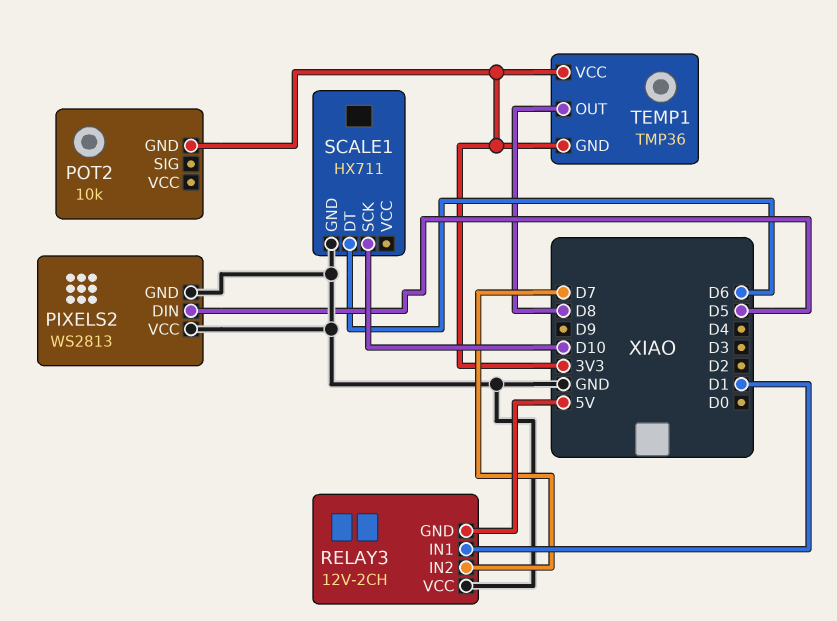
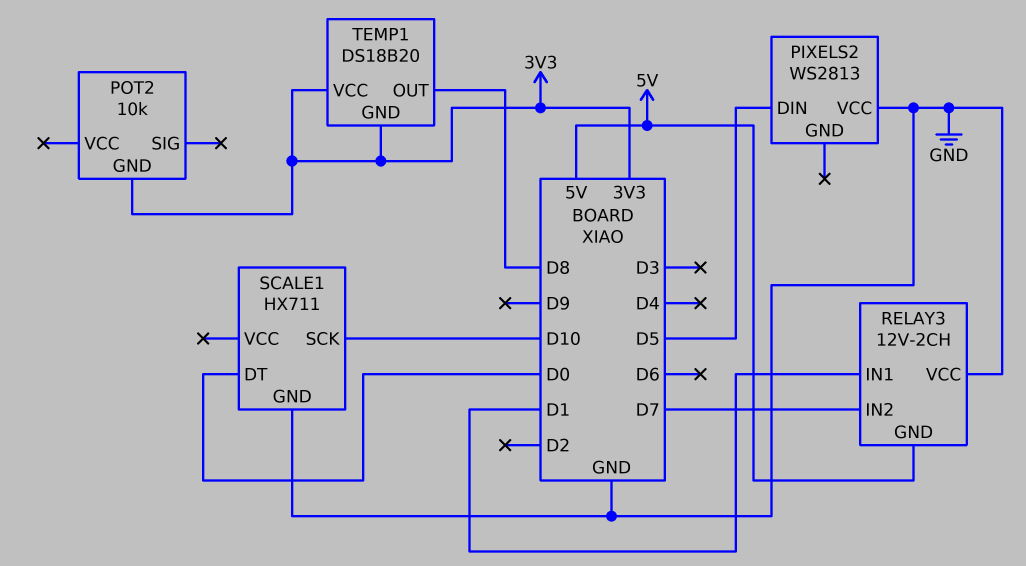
PIXELS2 pin GND: GND -> none
SCALE1 pin DT: D6 -> D0
TEMP1: TMP36 -> DS18B20

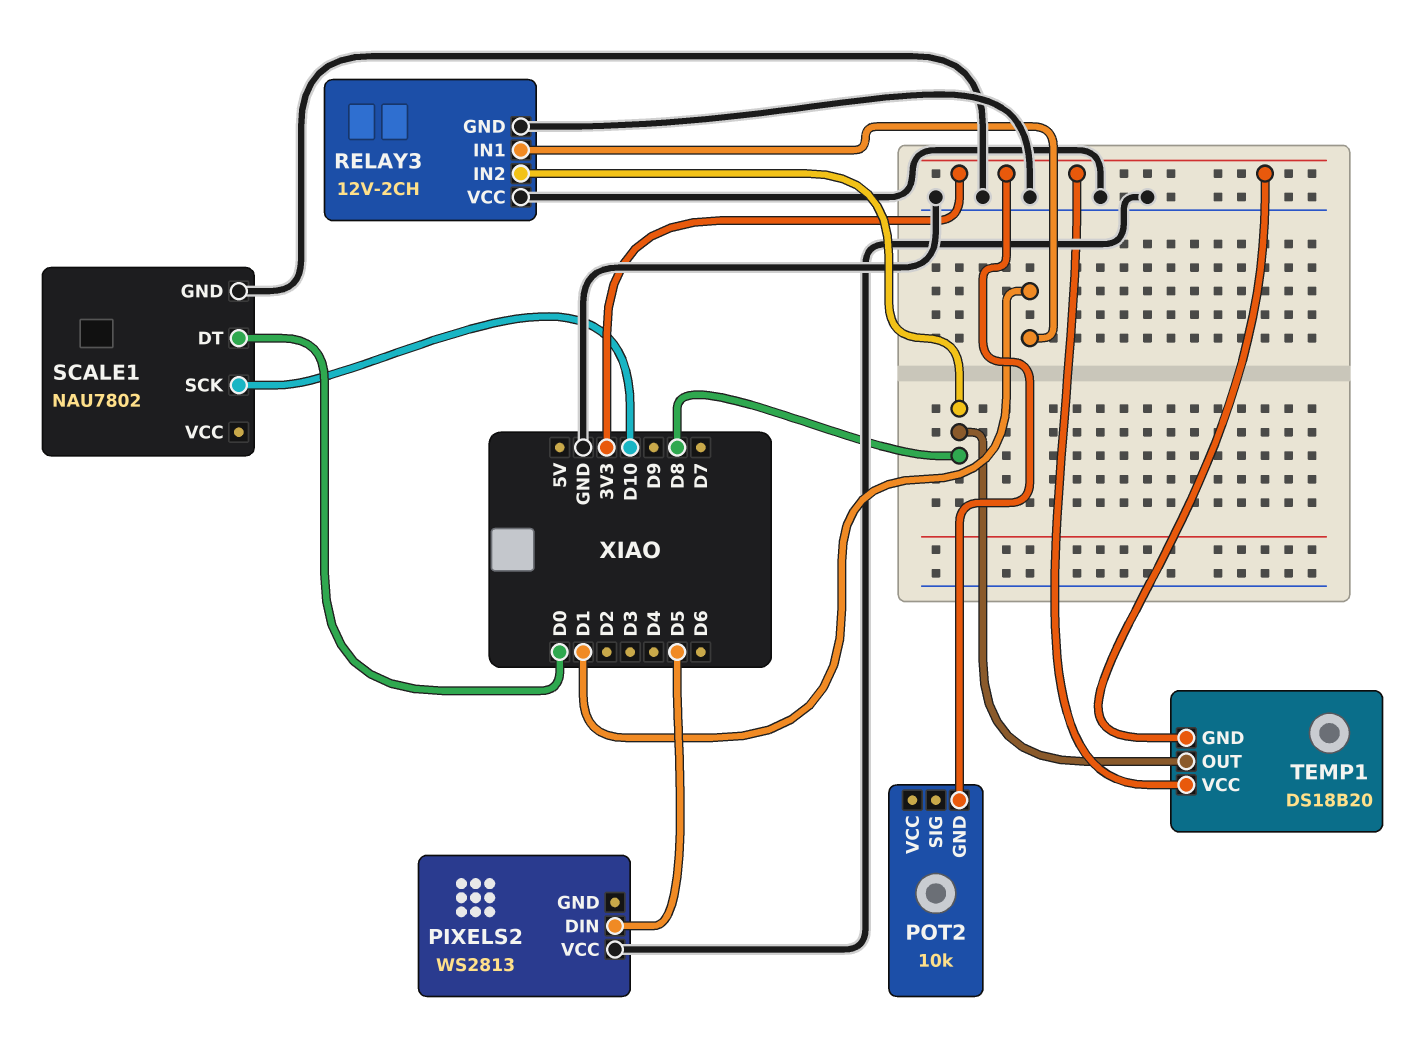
RELAY3 pin GND: 5V -> GND
RELAY3 pin IN2: D7 -> D8
SCALE1: HX711 -> NAU7802

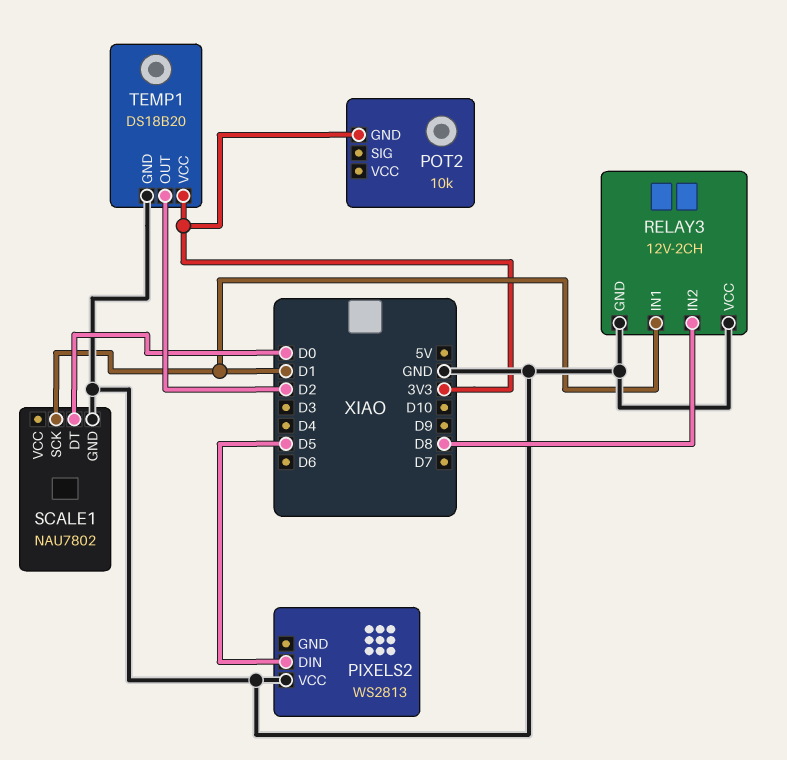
SCALE1 pin SCK: D10 -> D1
TEMP1 pin GND: 3V3 -> GND
TEMP1 pin OUT: D8 -> D2

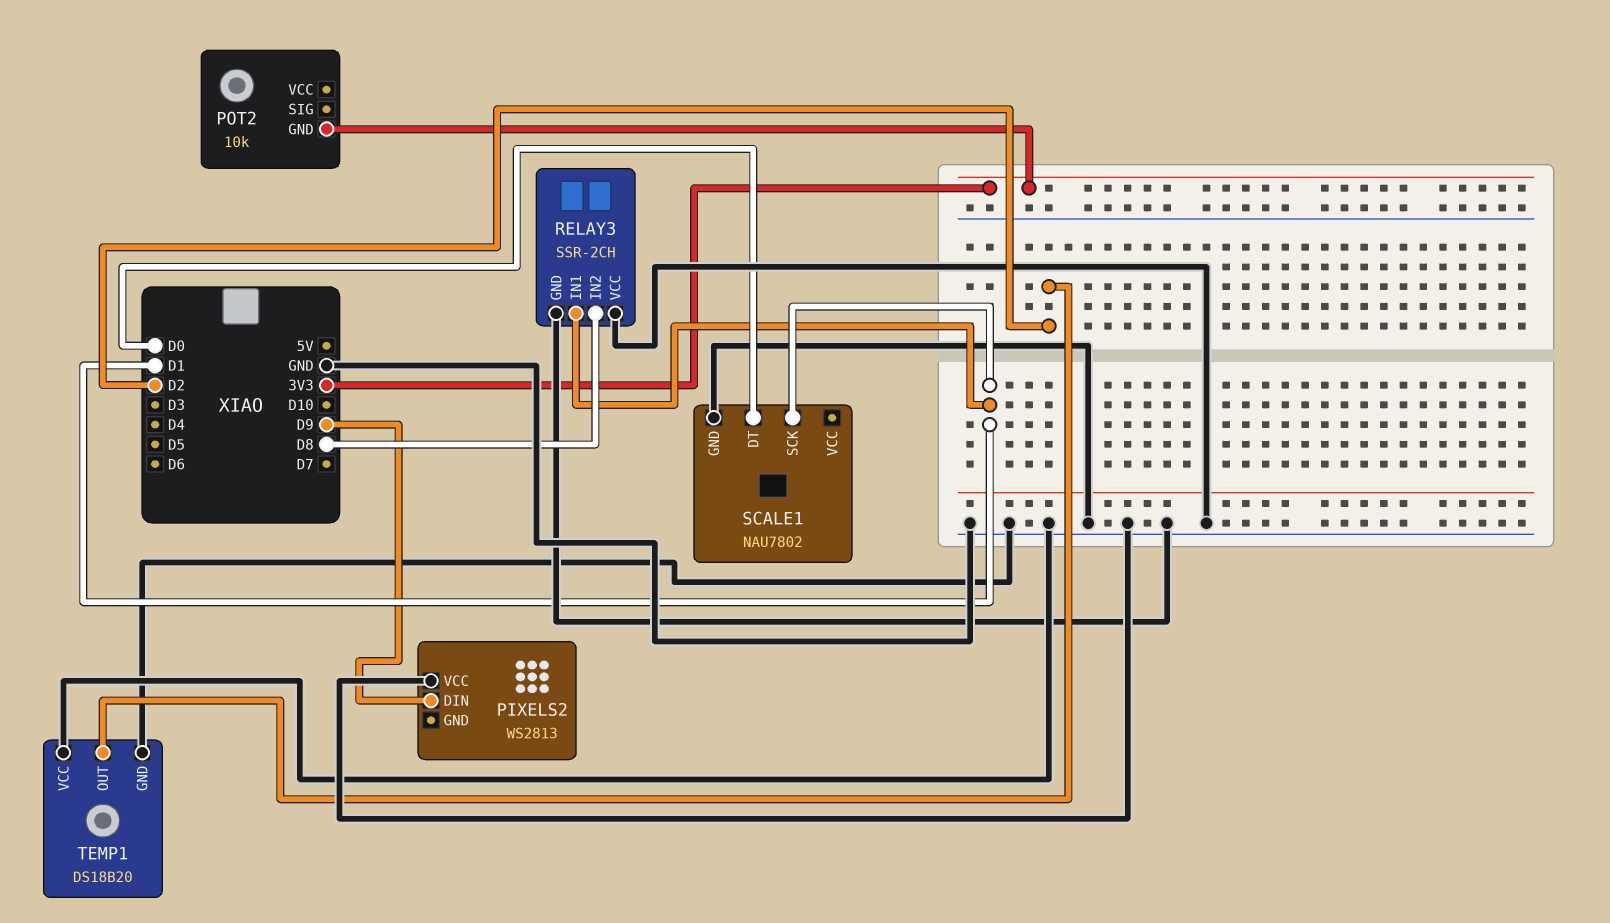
PIXELS2 pin DIN: D5 -> D9
RELAY3: 12V-2CH -> SSR-2CH
TEMP1 pin VCC: 3V3 -> GND

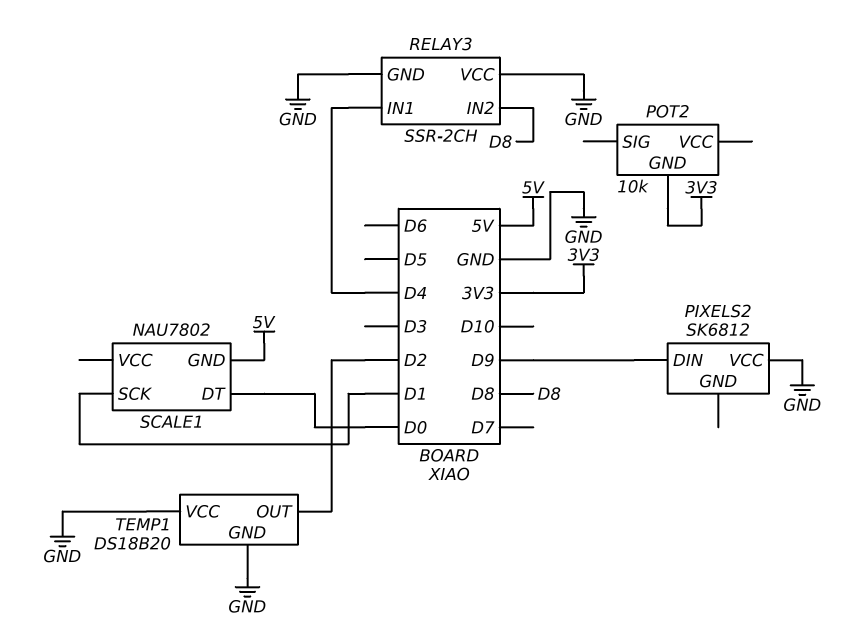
PIXELS2: WS2813 -> SK6812
RELAY3 pin IN1: D1 -> D4
SCALE1 pin GND: GND -> 5V

